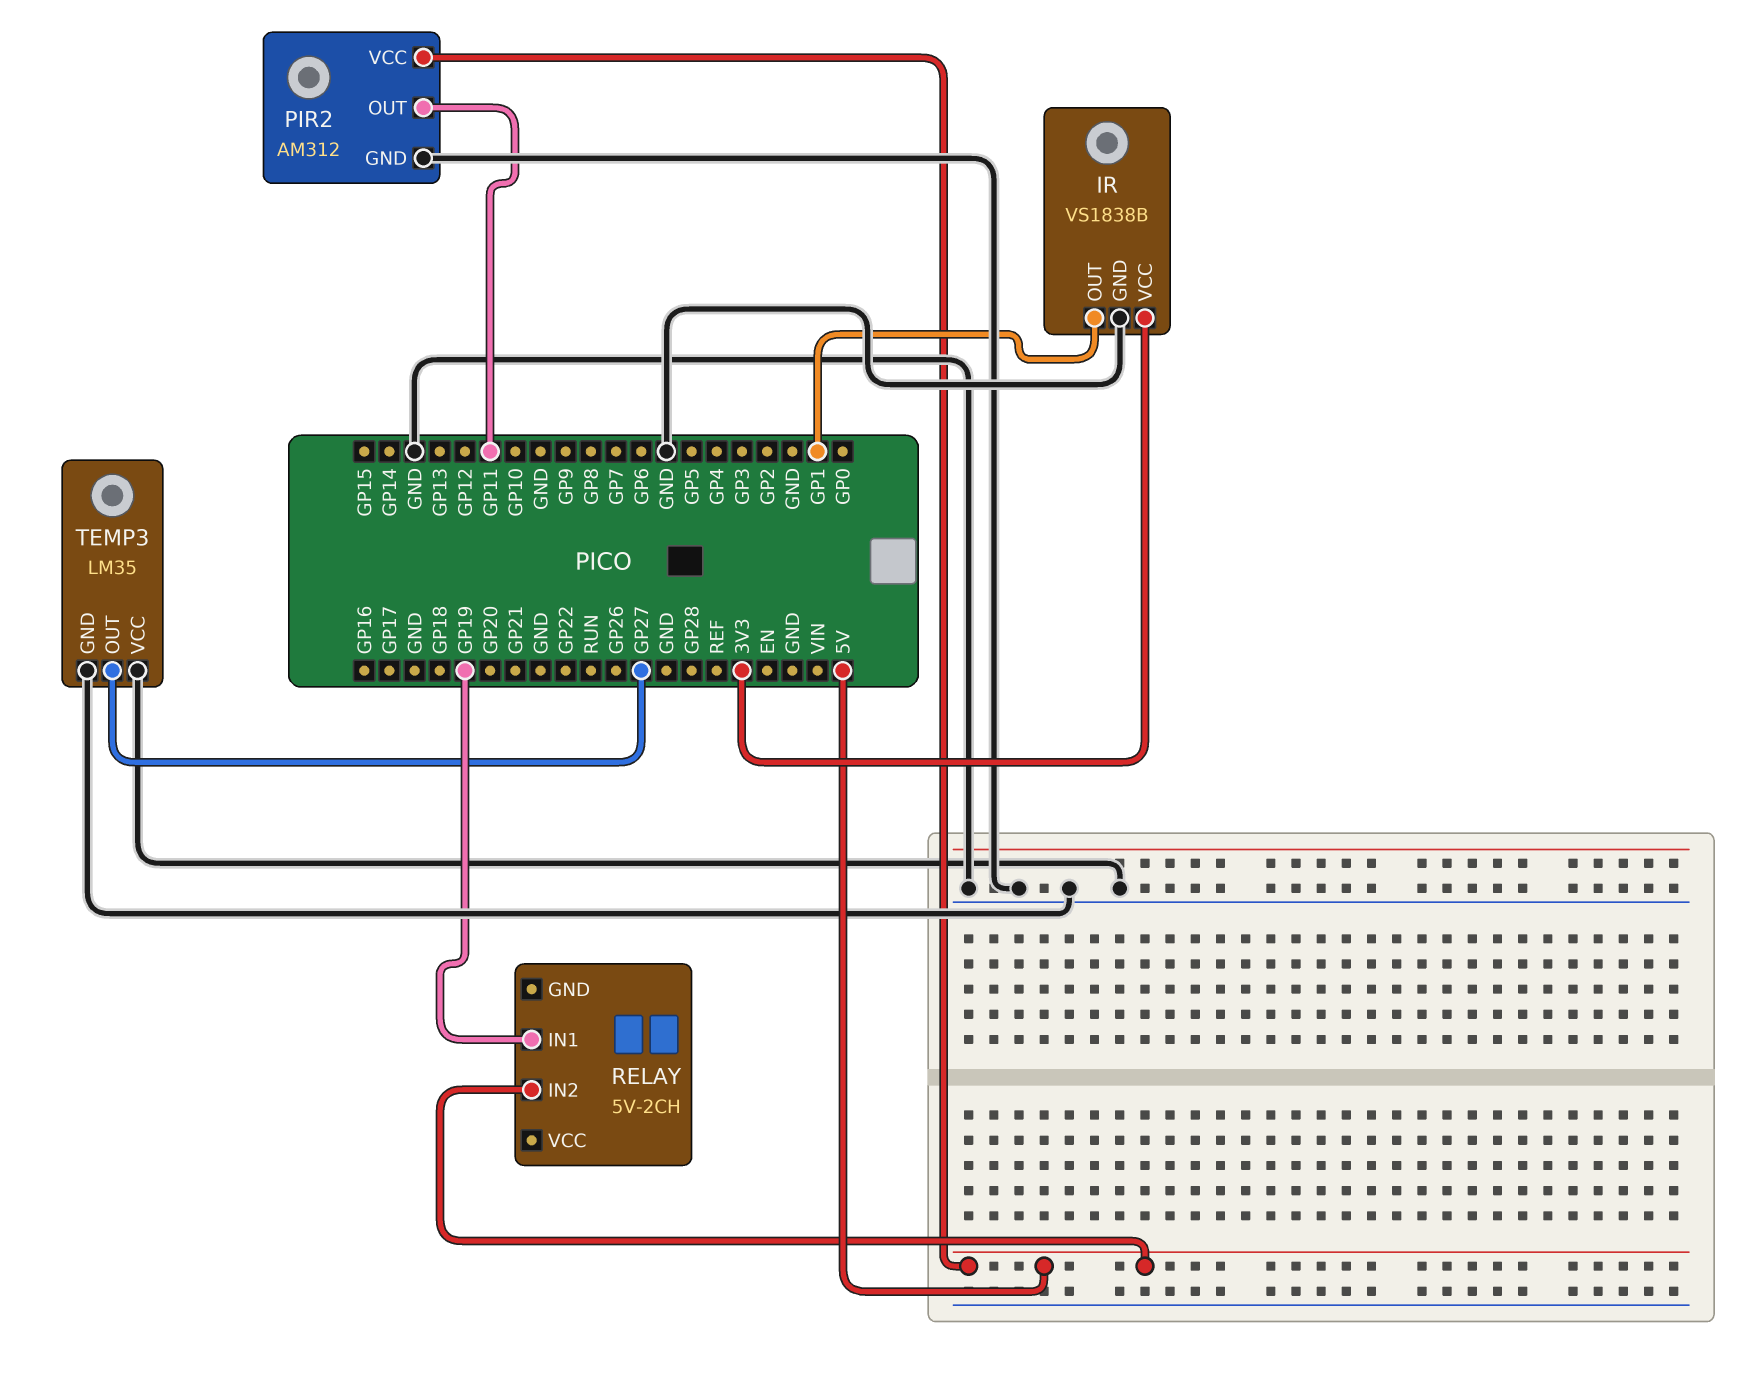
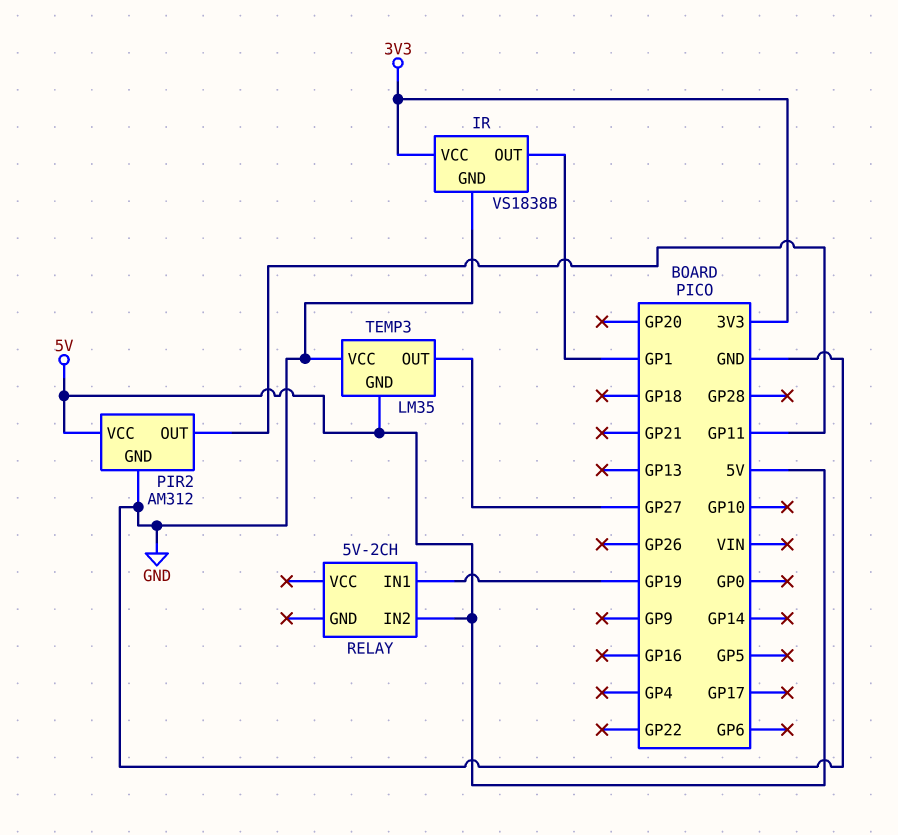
TEMP3 pin GND: GND -> 5V

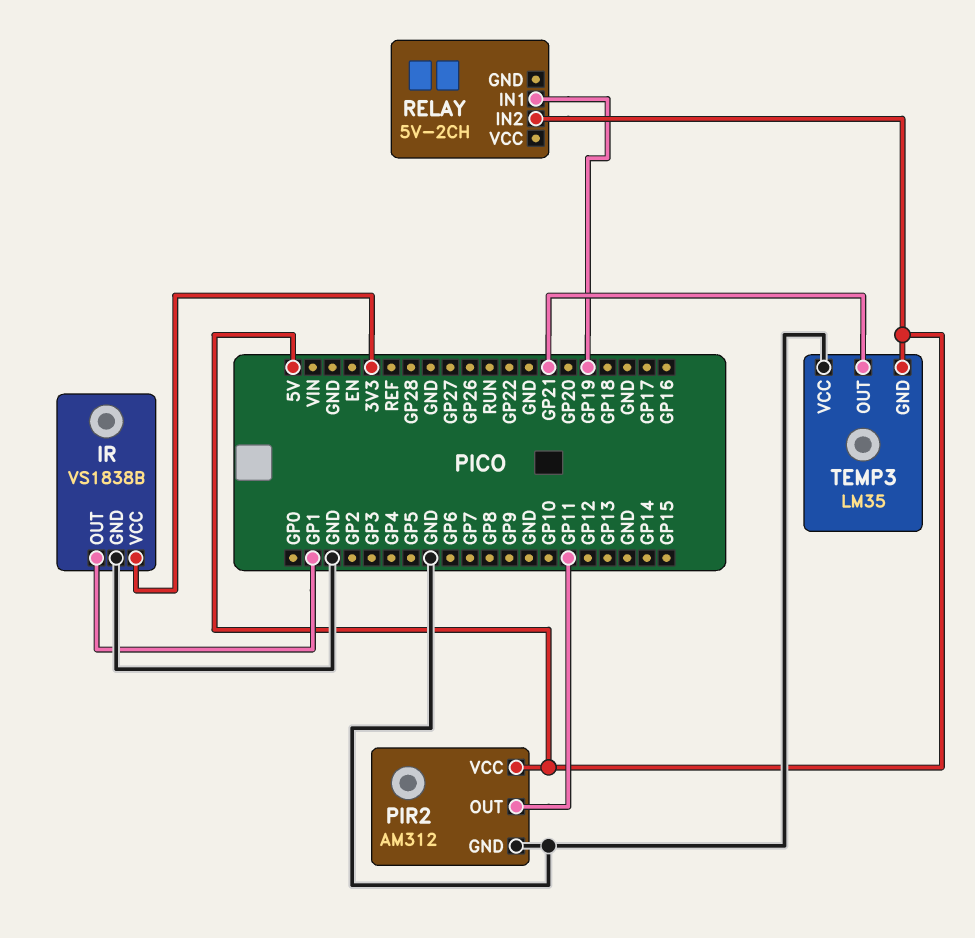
TEMP3 pin OUT: GP27 -> GP21

